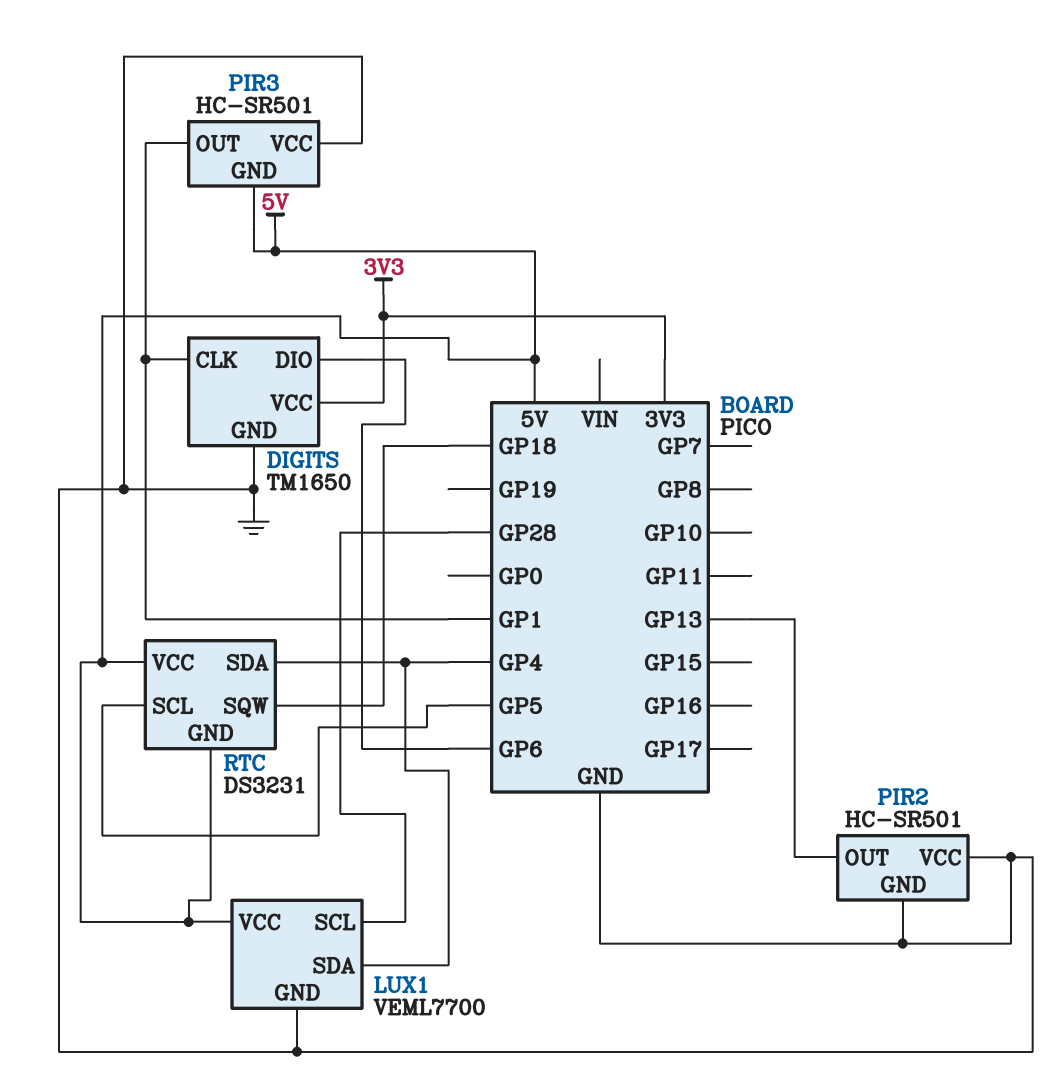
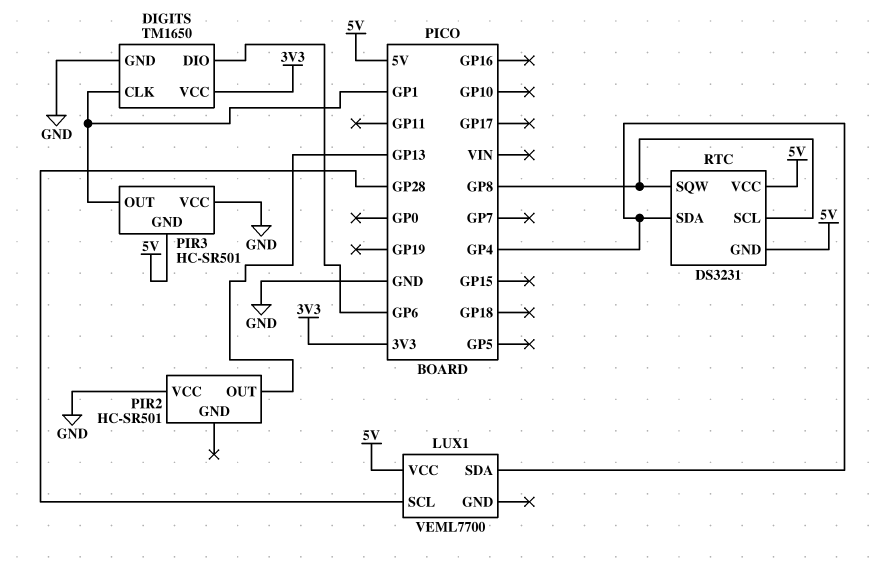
LUX1 pin GND: GND -> none
PIR2 pin GND: GND -> none
RTC pin SCL: GP5 -> GP8
RTC pin SQW: GP18 -> GP8

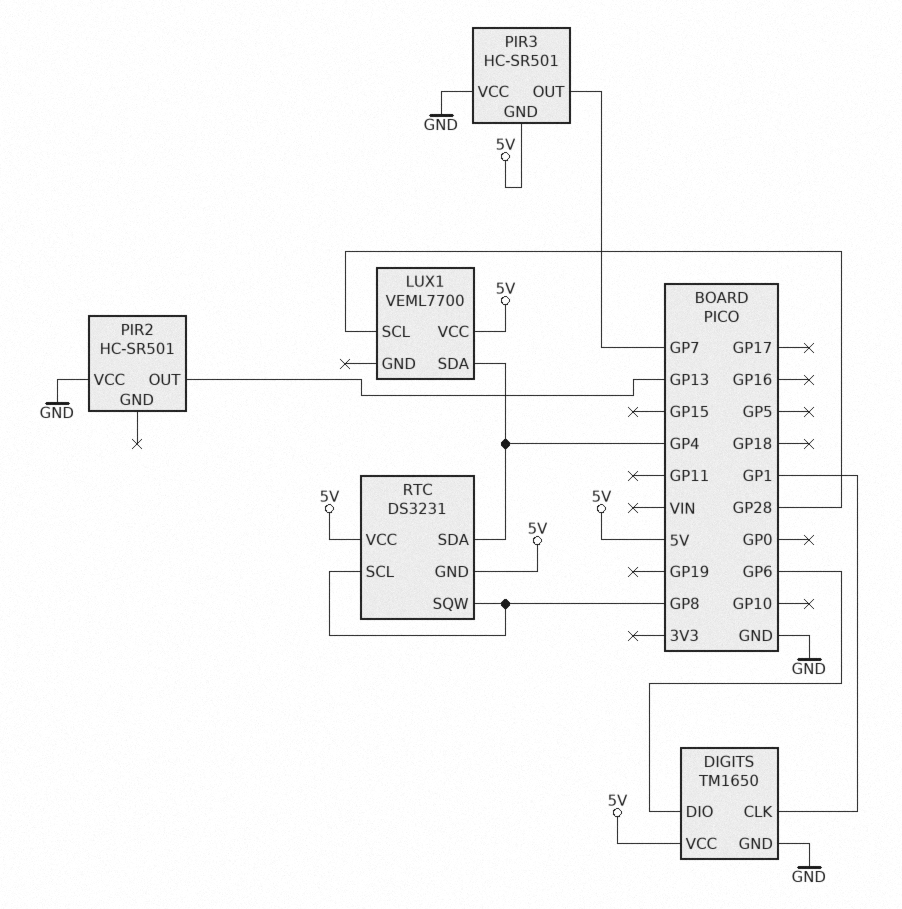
DIGITS pin VCC: 3V3 -> 5V
PIR3 pin OUT: GP1 -> GP7

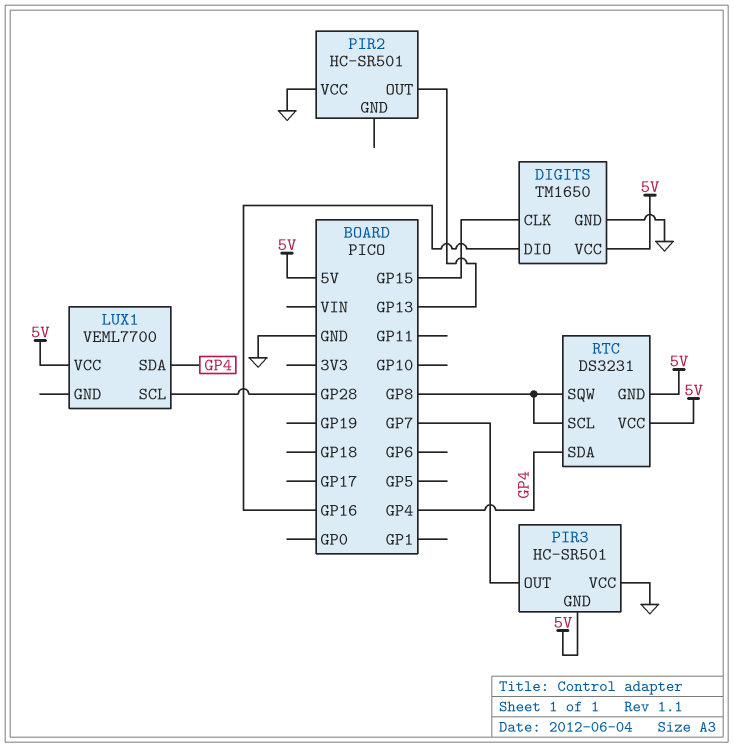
DIGITS pin CLK: GP1 -> GP15
DIGITS pin DIO: GP6 -> GP16

